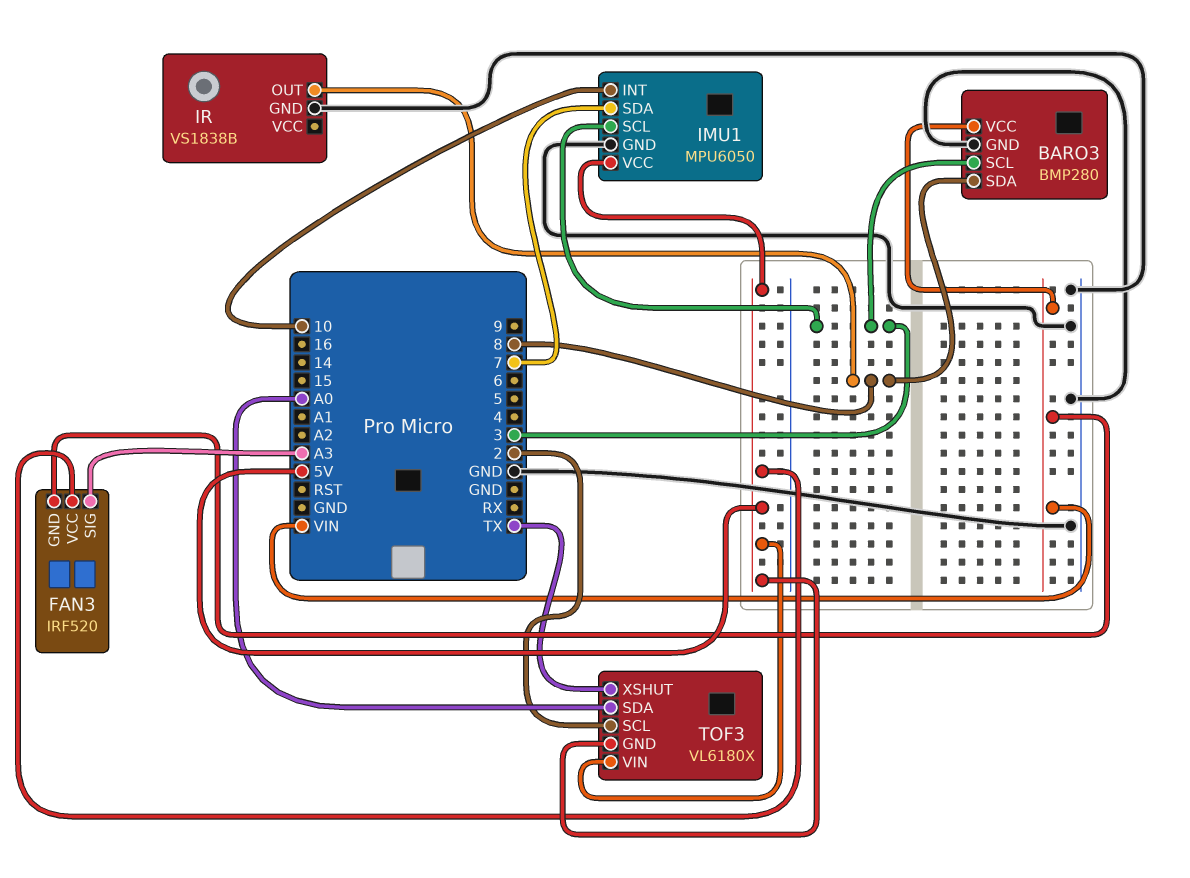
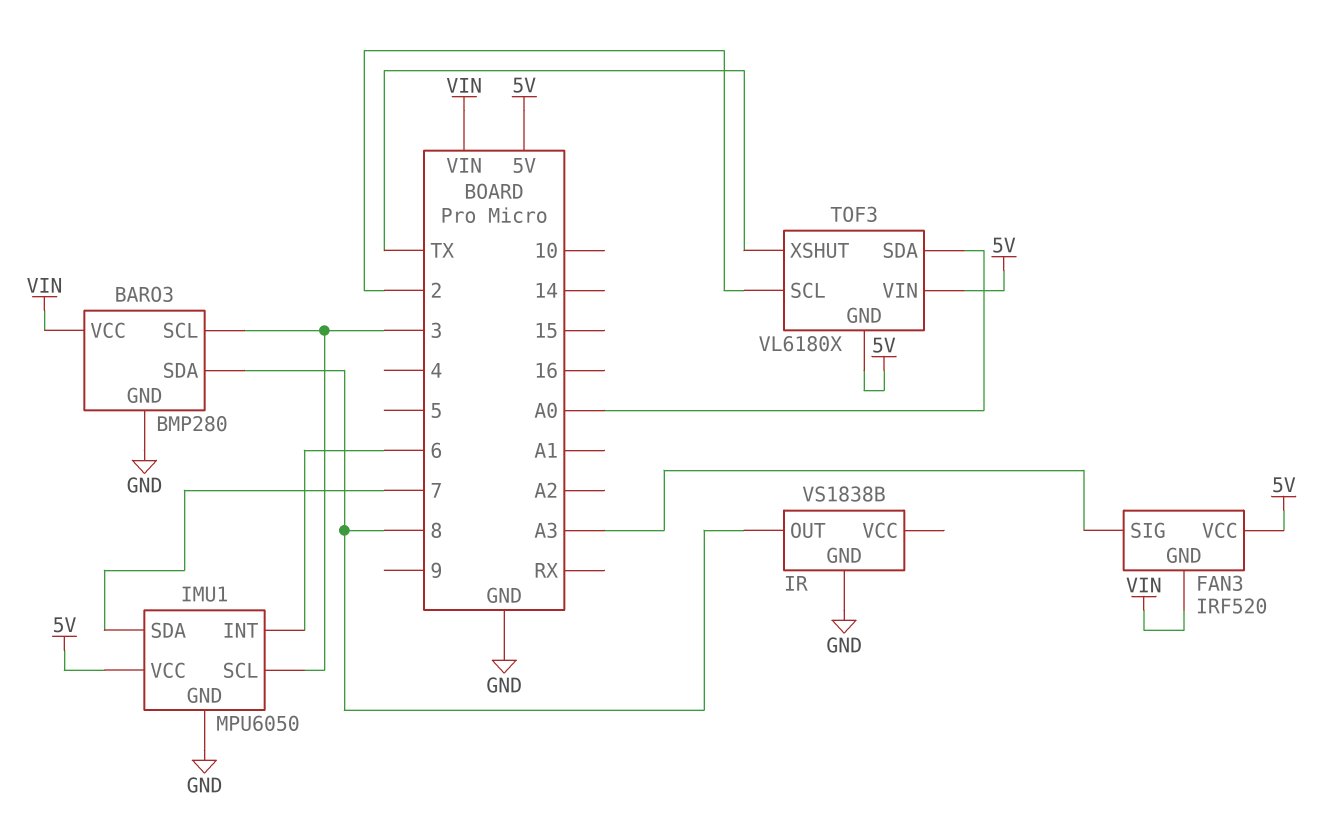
IMU1 pin INT: 10 -> 6

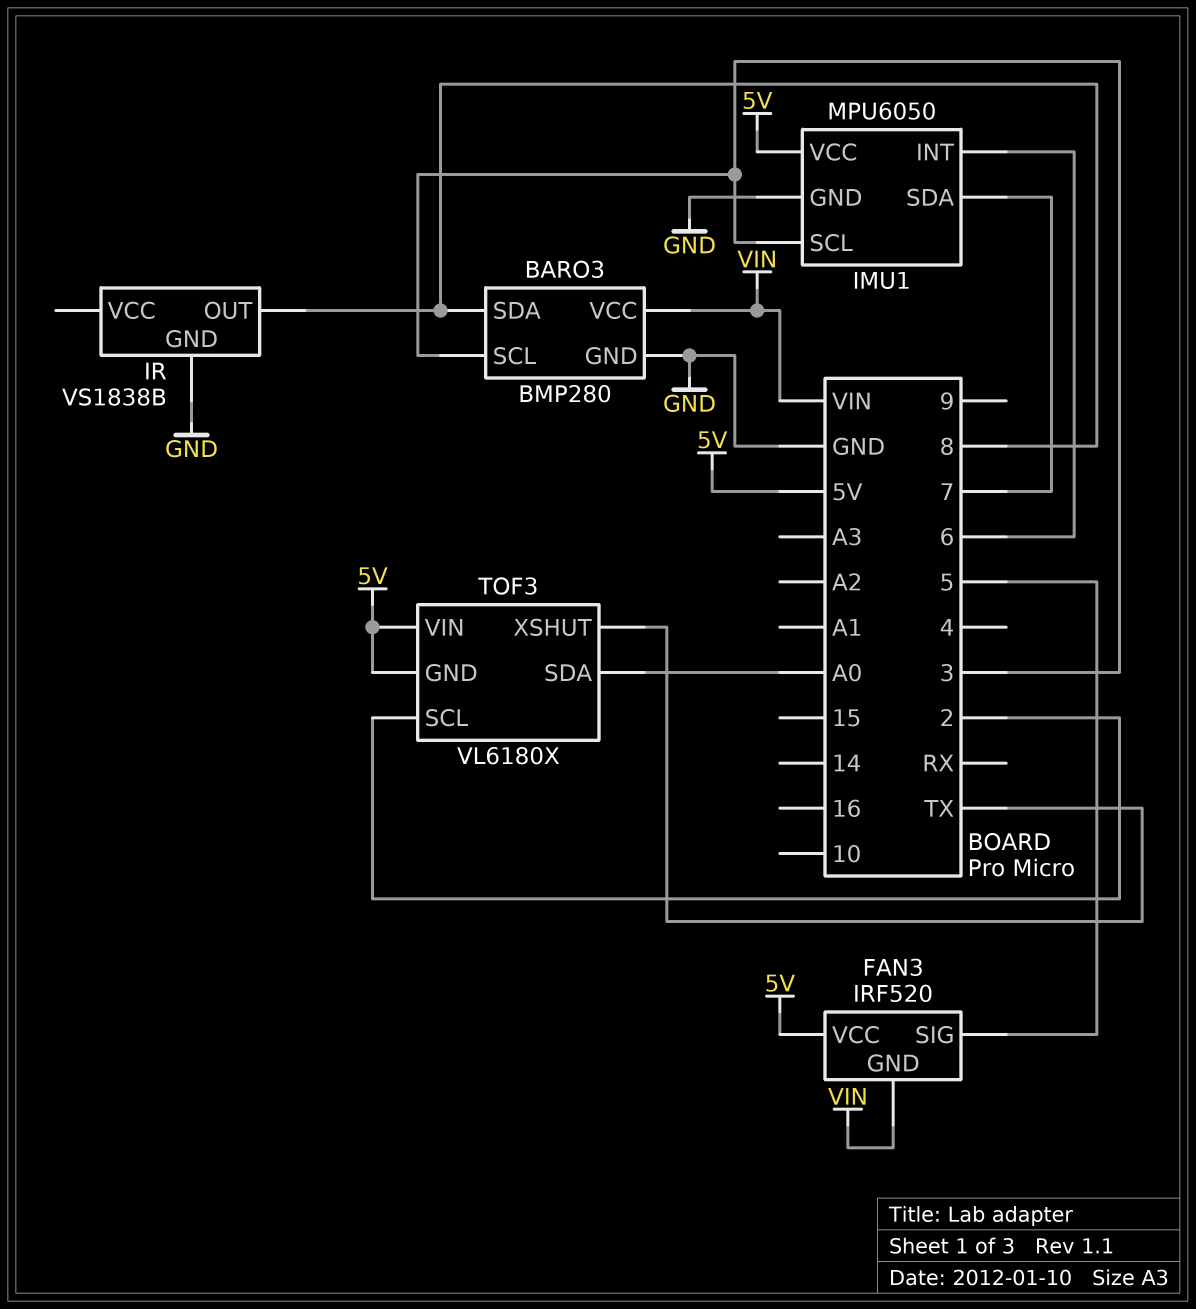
FAN3 pin SIG: A3 -> 5

